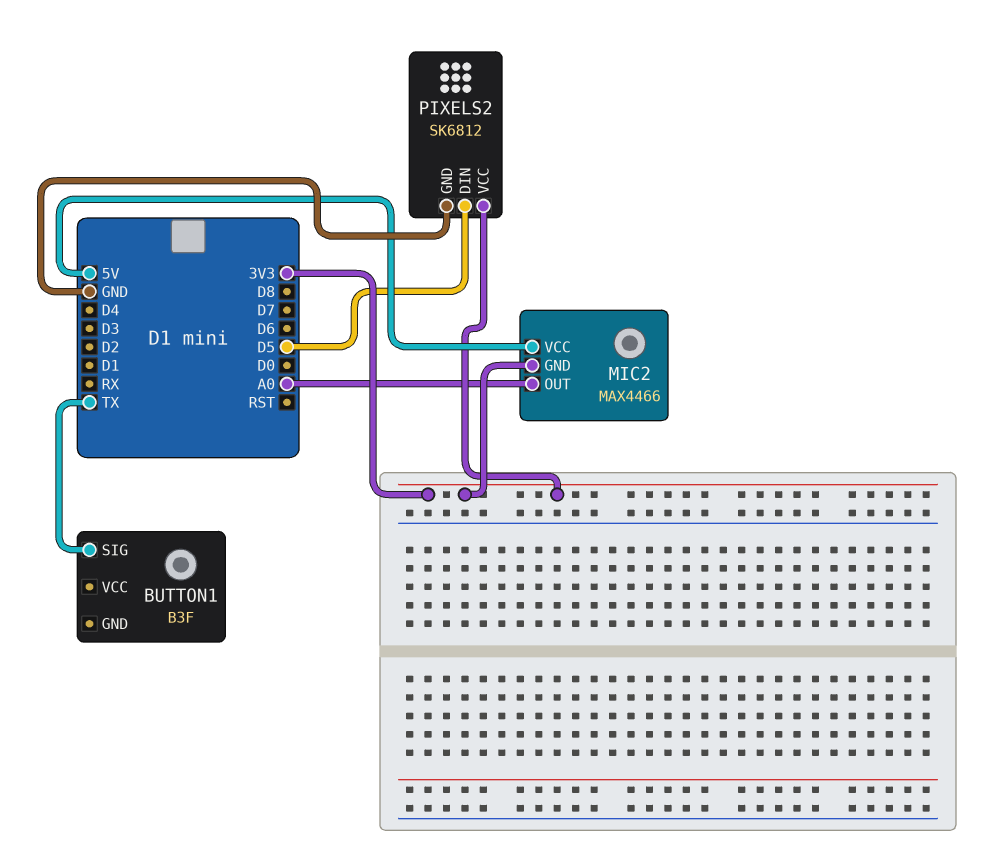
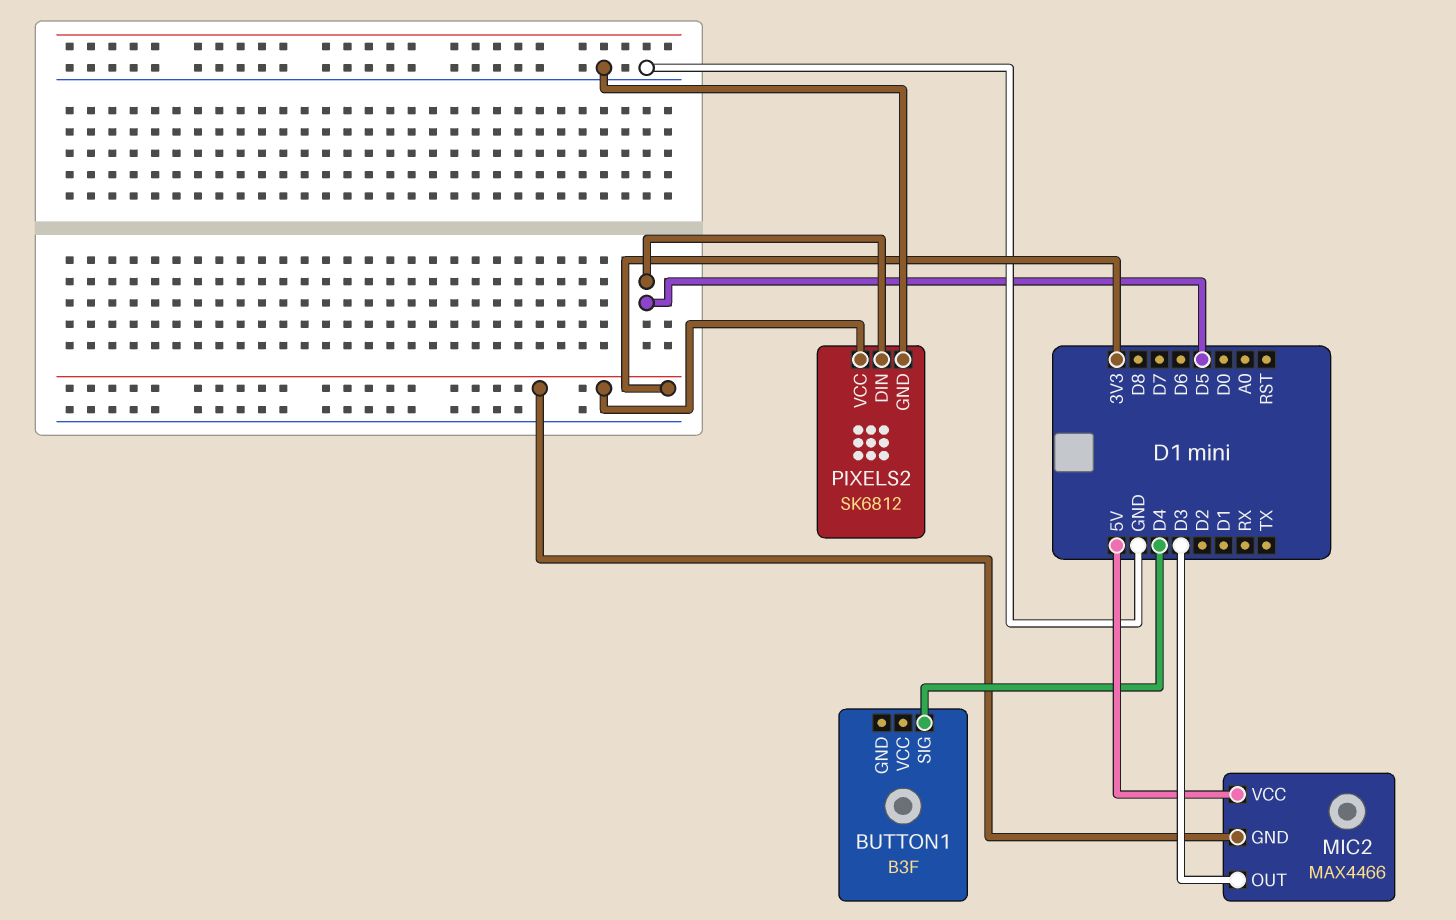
BUTTON1 pin SIG: TX -> D4
MIC2 pin OUT: A0 -> D3

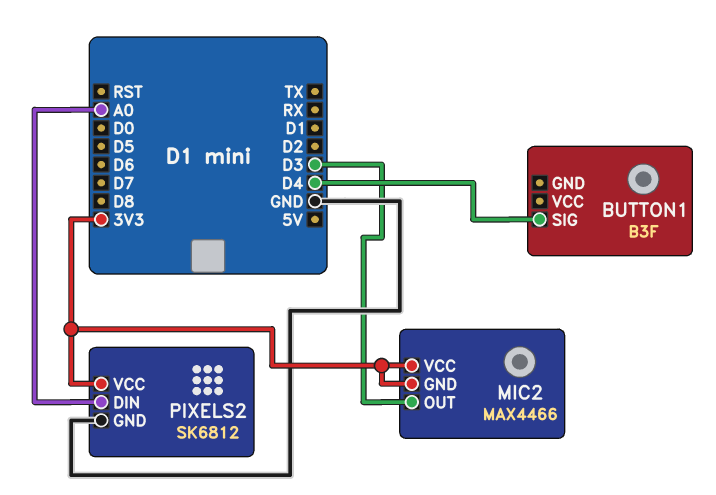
MIC2 pin VCC: 5V -> 3V3
PIXELS2 pin DIN: D5 -> A0

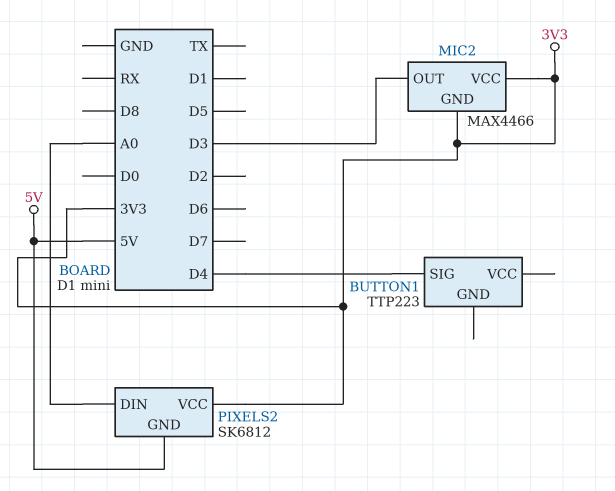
BUTTON1: B3F -> TTP223
PIXELS2 pin GND: GND -> 5V

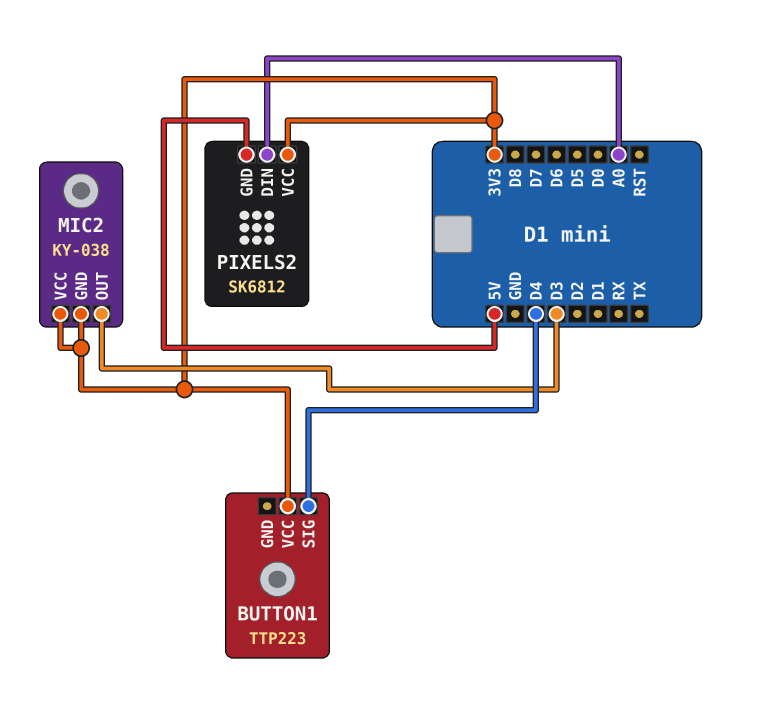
BUTTON1 pin VCC: none -> 3V3
MIC2: MAX4466 -> KY-038

